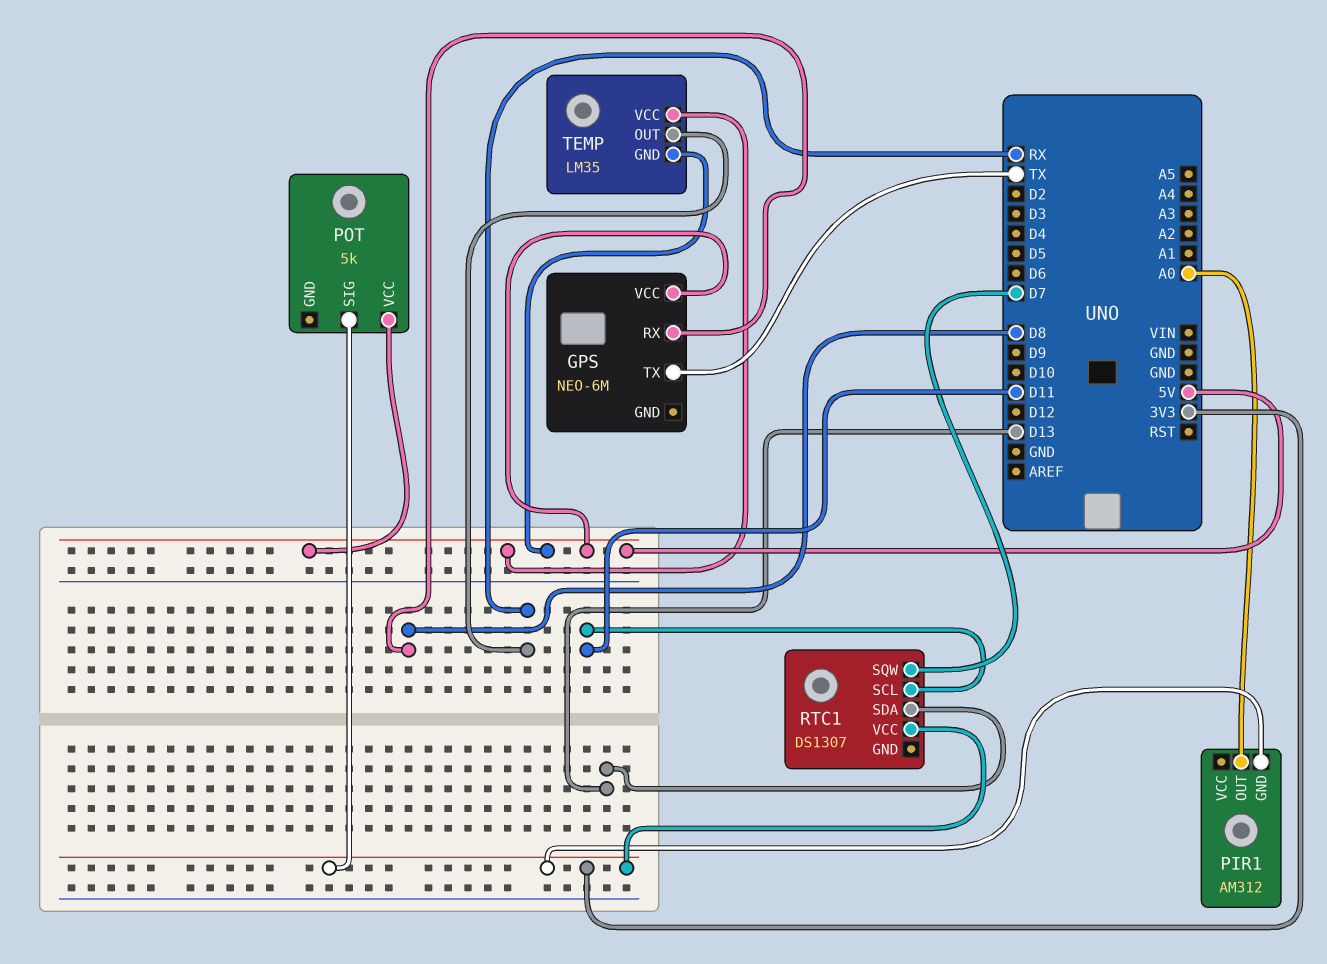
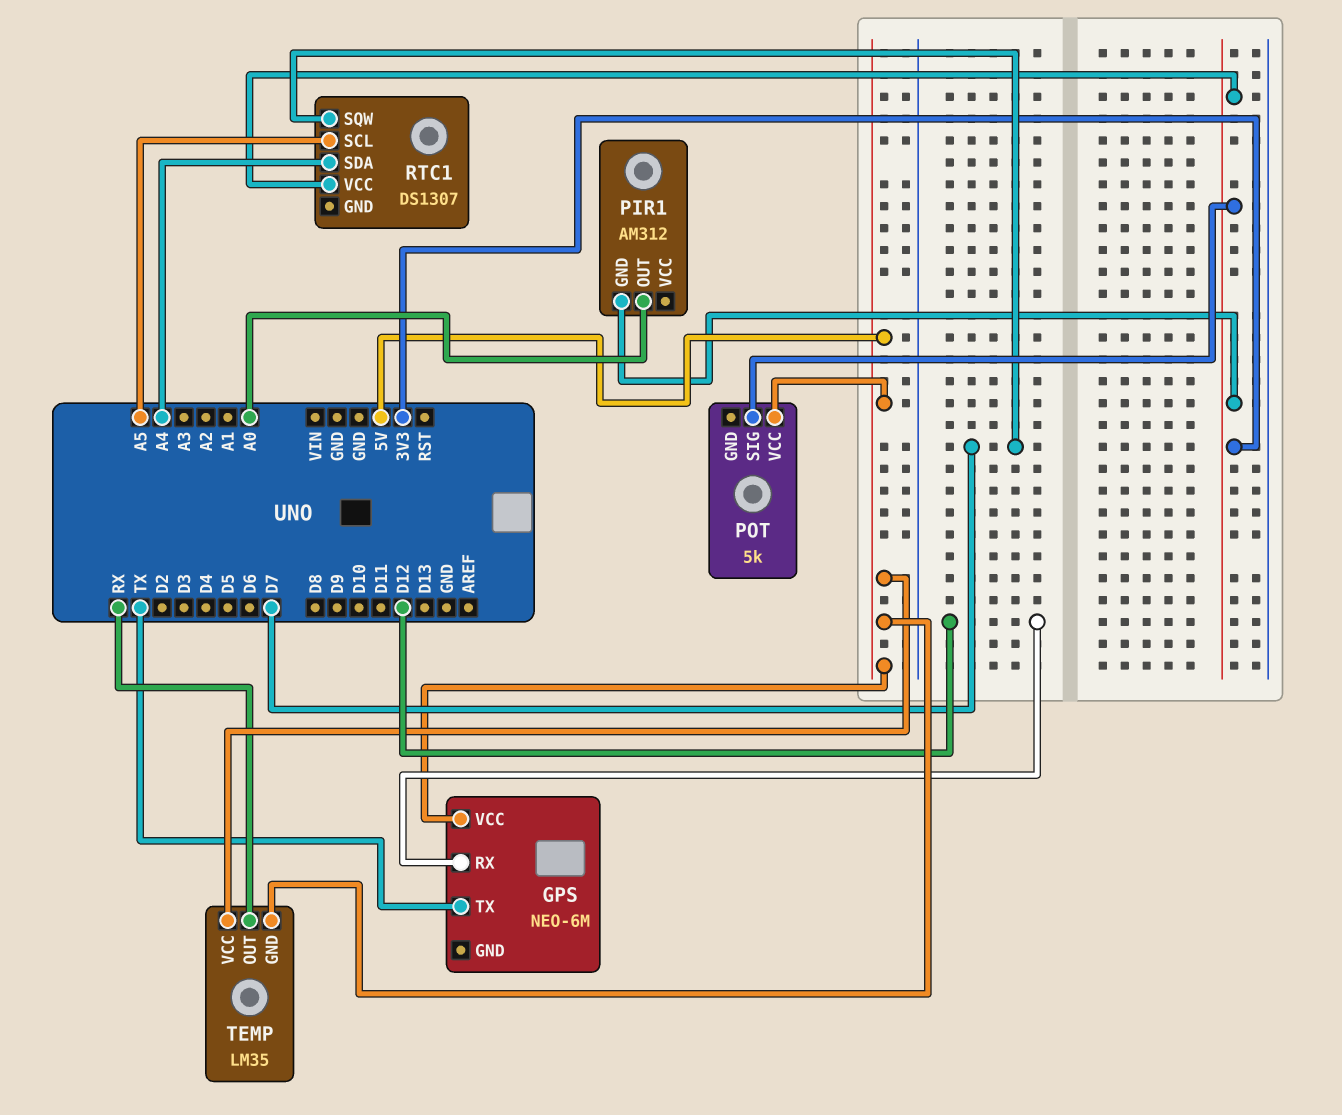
GPS pin RX: D8 -> D12
RTC1 pin SCL: D11 -> A5
RTC1 pin SDA: D13 -> A4

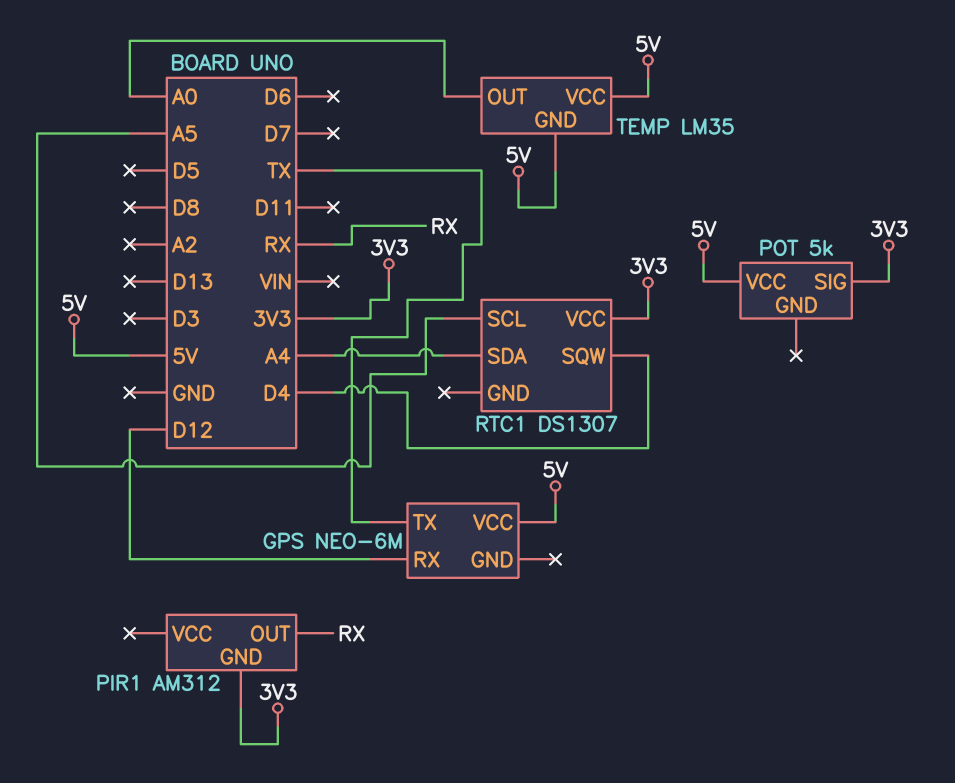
PIR1 pin OUT: A0 -> RX
RTC1 pin SQW: D7 -> D4
TEMP pin OUT: RX -> A0

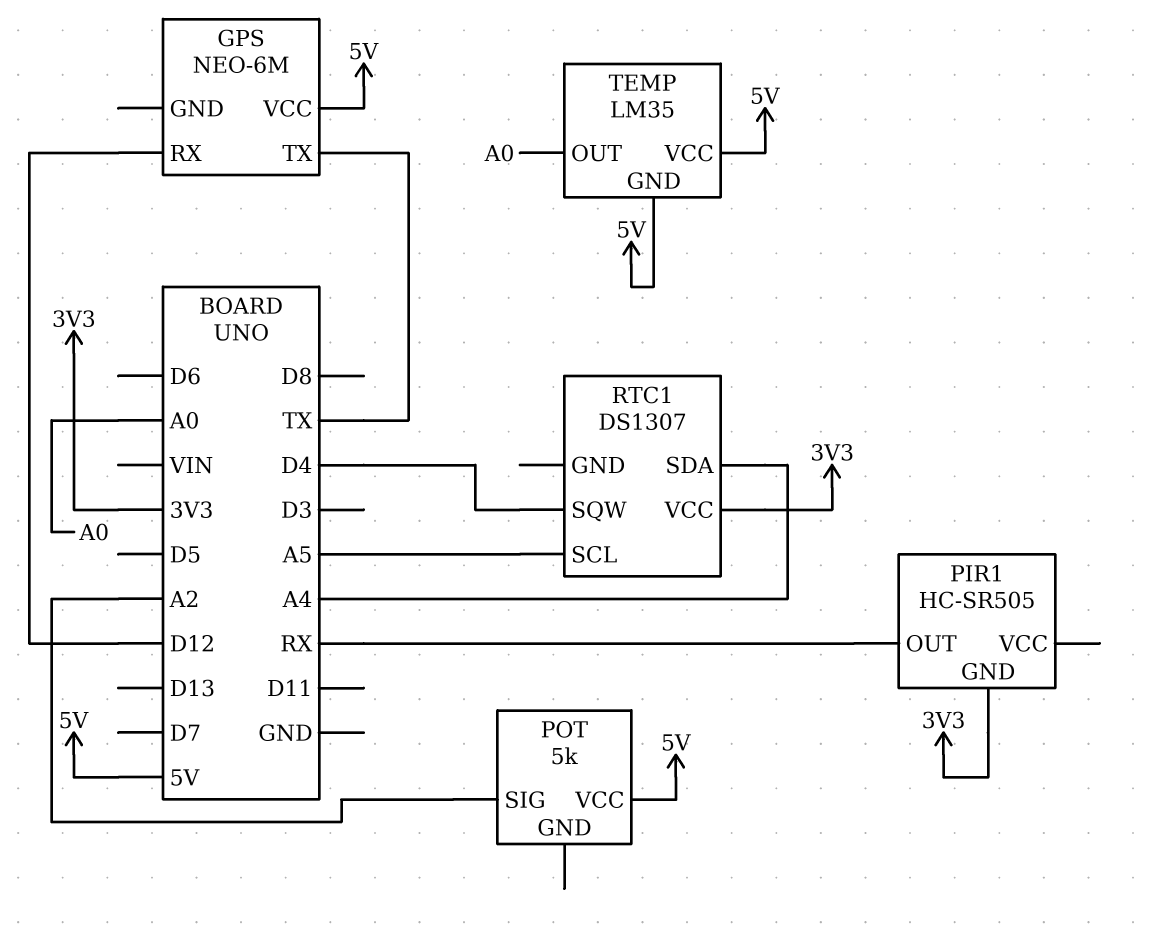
PIR1: AM312 -> HC-SR505
POT pin SIG: 3V3 -> A2

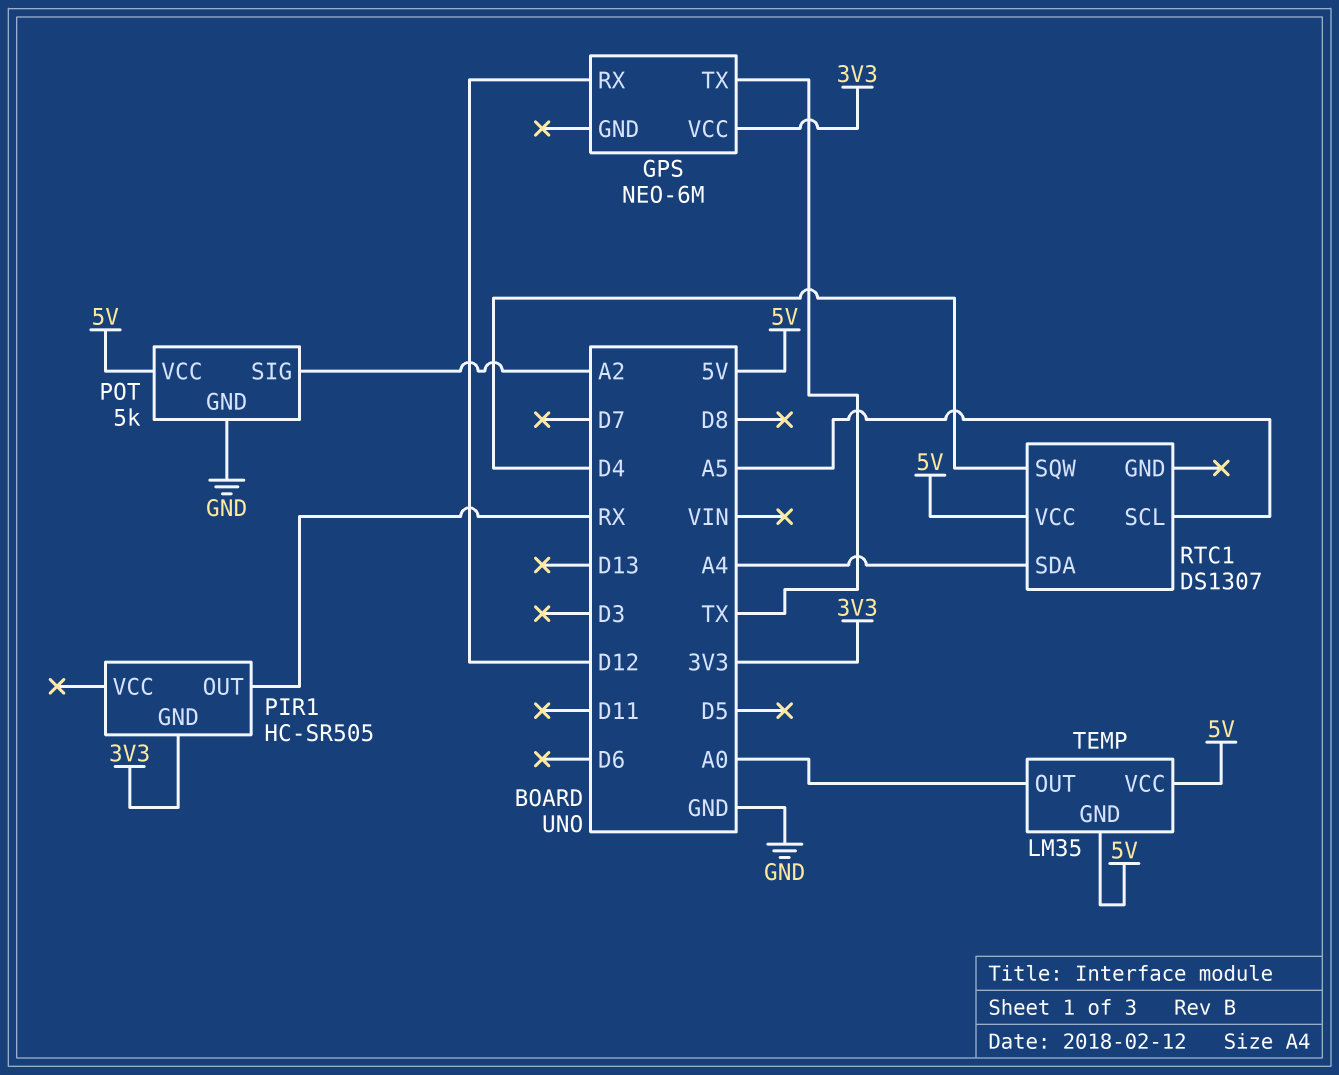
GPS pin VCC: 5V -> 3V3
POT pin GND: none -> GND
RTC1 pin VCC: 3V3 -> 5V

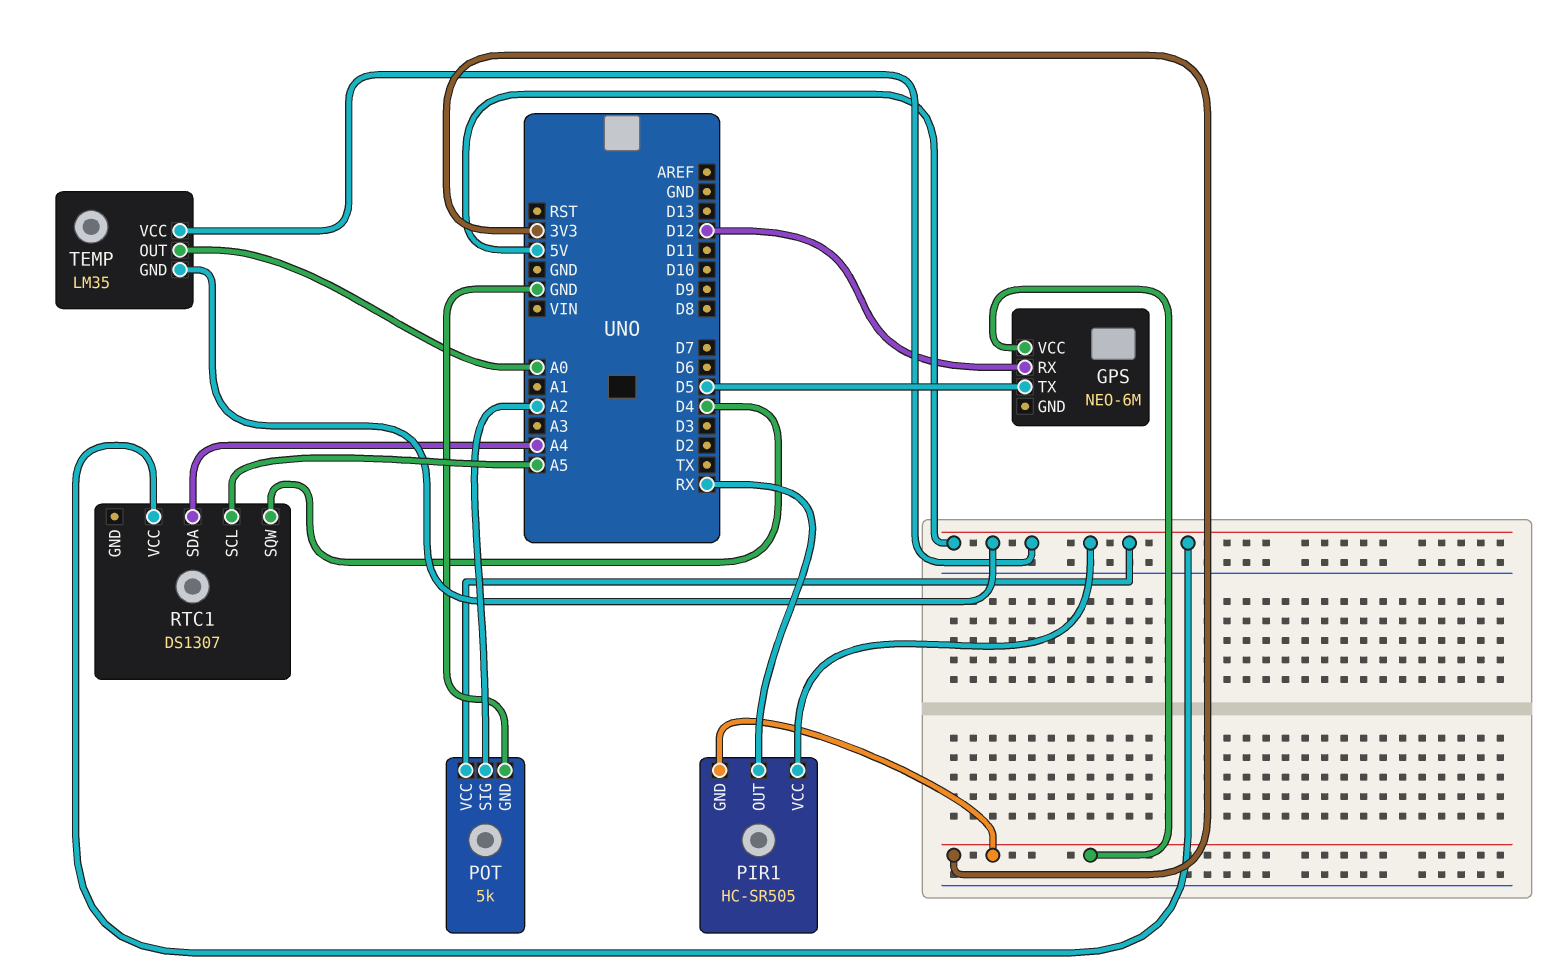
GPS pin TX: TX -> D5
PIR1 pin VCC: none -> 5V

